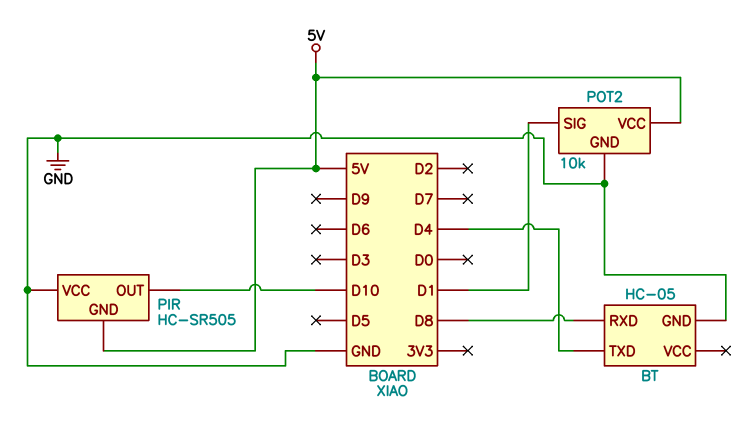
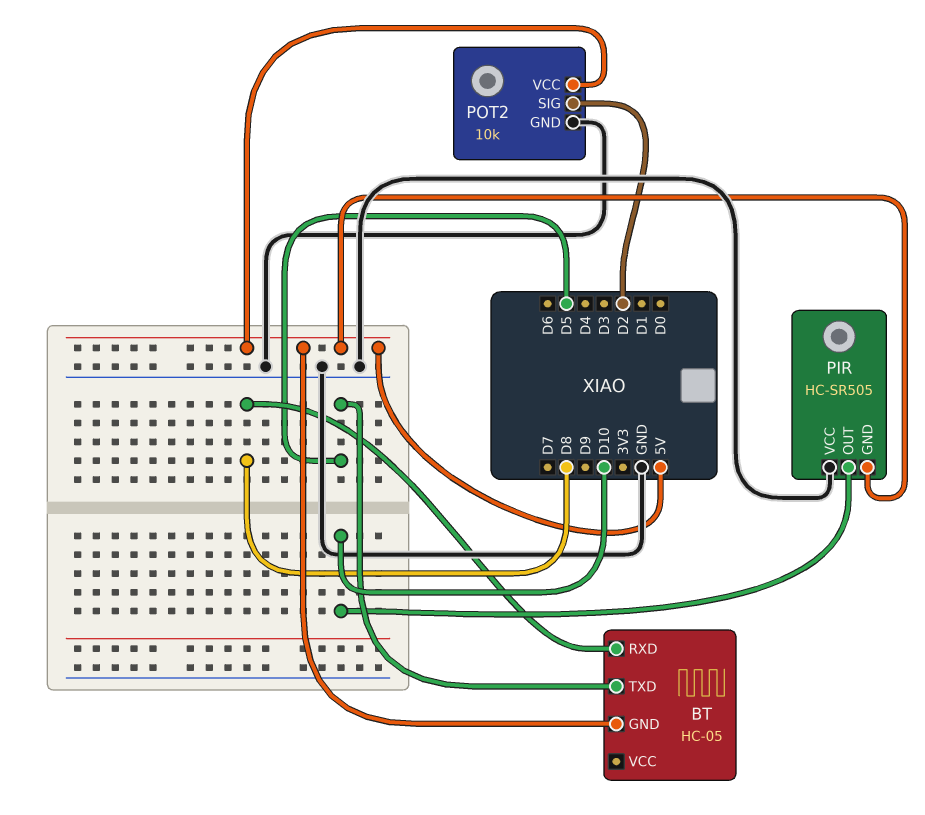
BT pin GND: GND -> 5V
BT pin TXD: D4 -> D5
POT2 pin SIG: D1 -> D2

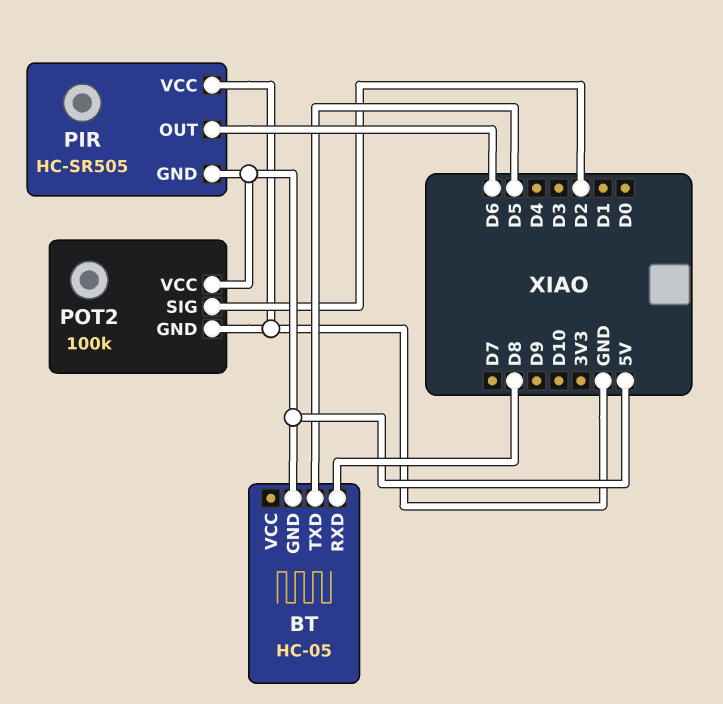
PIR pin OUT: D10 -> D6
POT2: 10k -> 100k

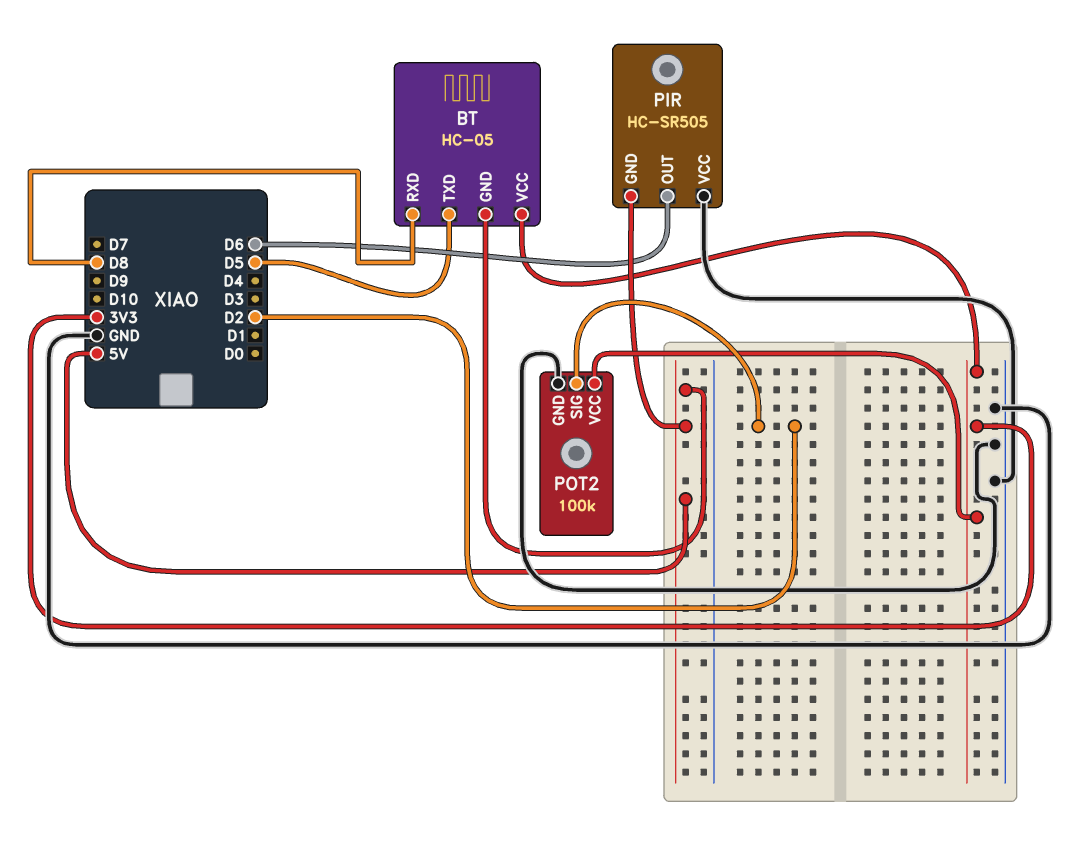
BT pin VCC: none -> 3V3
POT2 pin VCC: 5V -> 3V3

